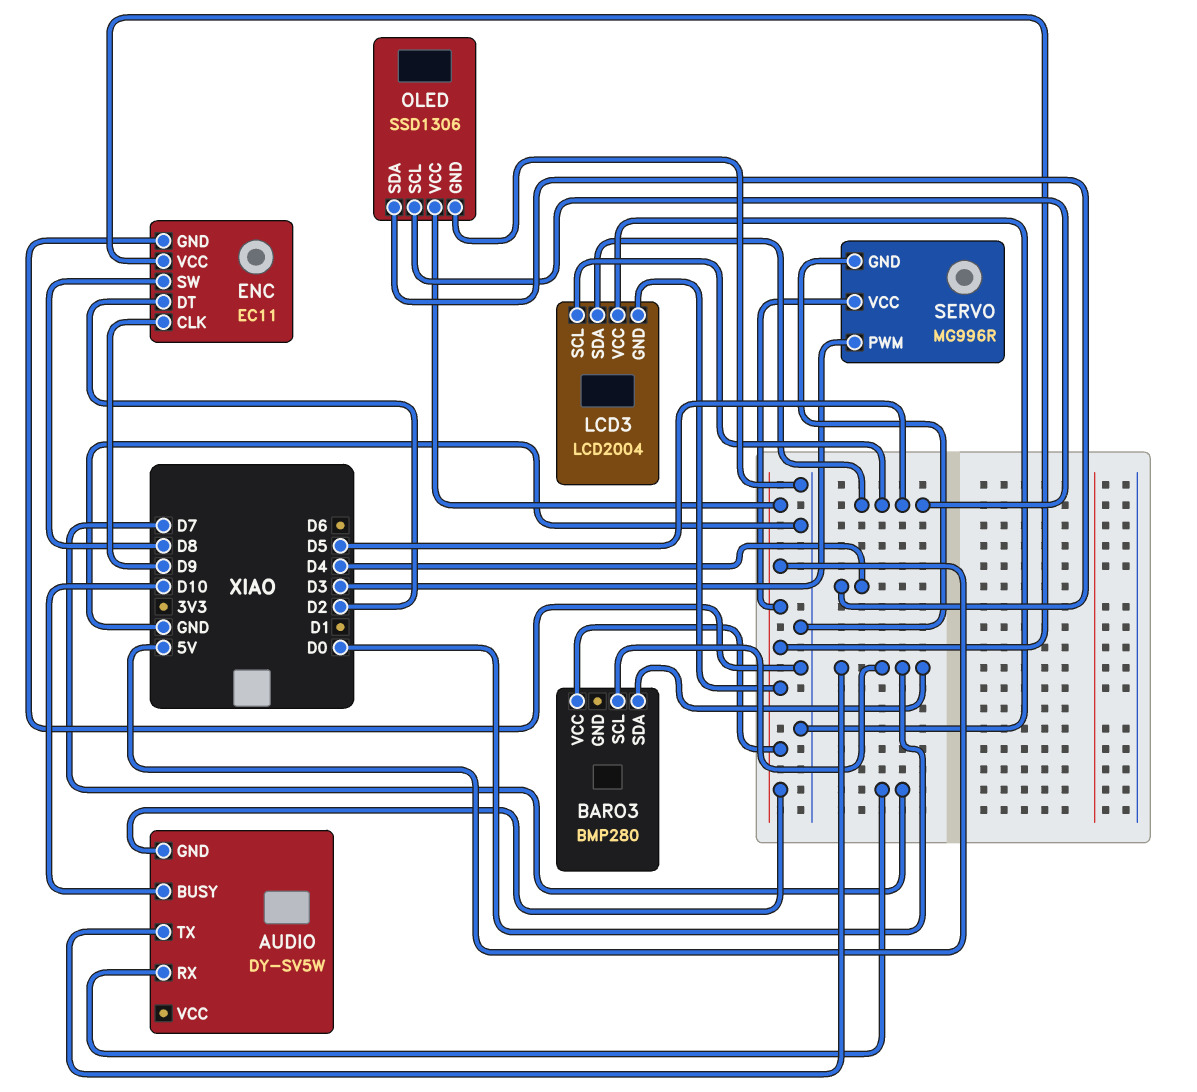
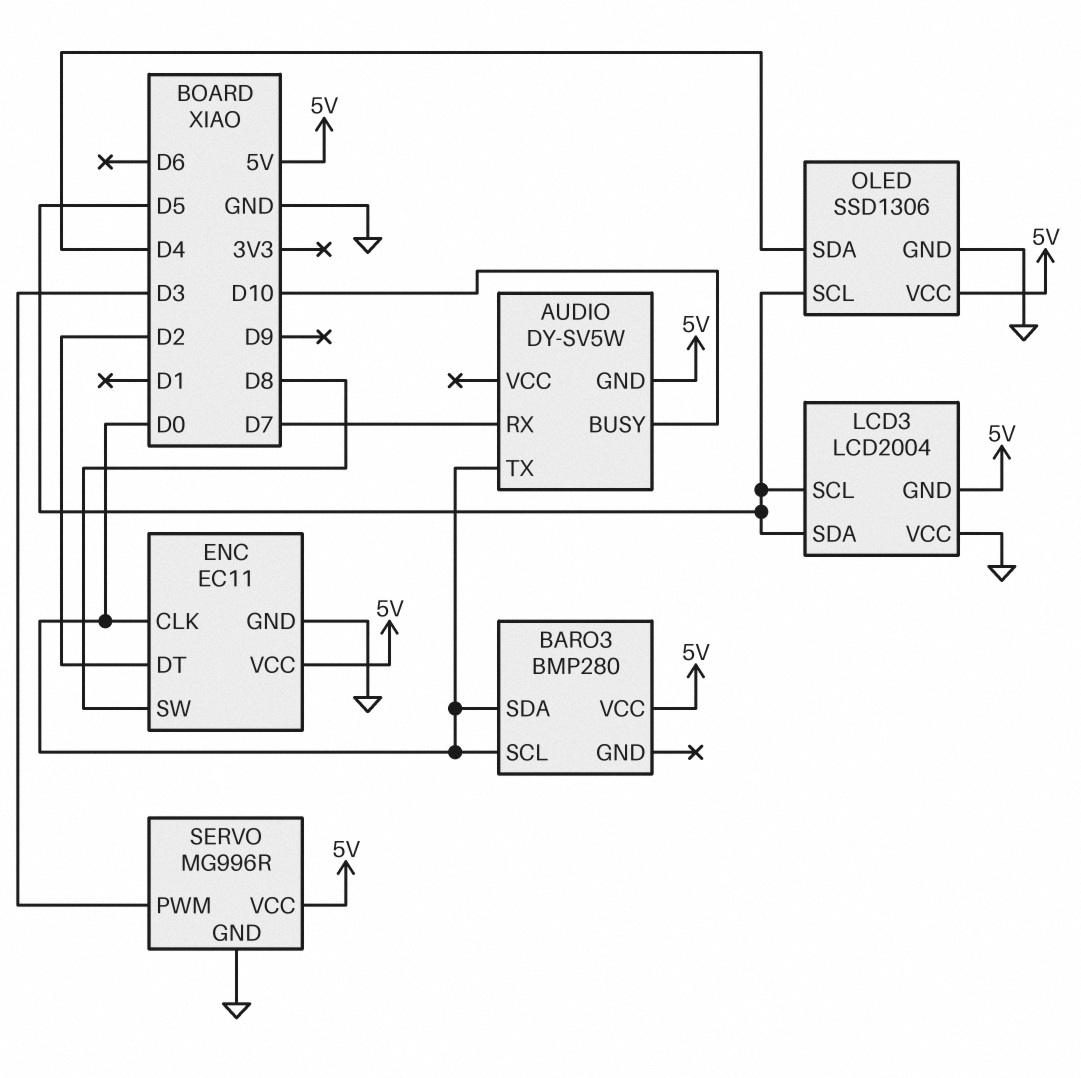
ENC pin CLK: D9 -> D0

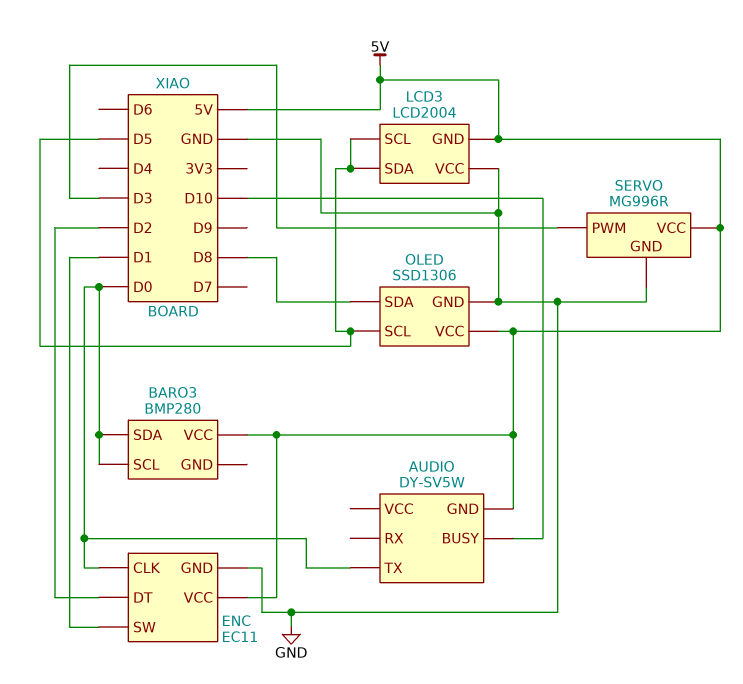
AUDIO pin RX: D7 -> none
ENC pin SW: D8 -> D1
OLED pin SDA: D4 -> D8

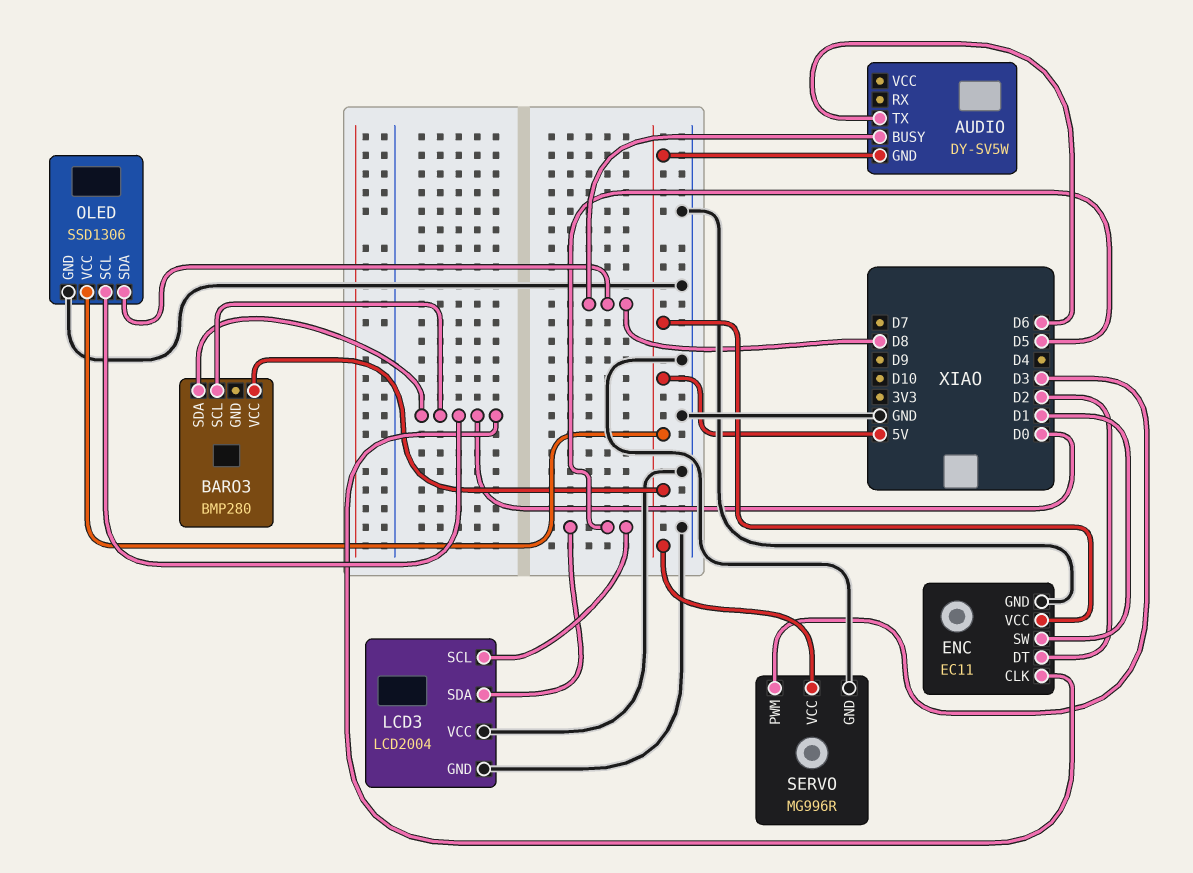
AUDIO pin BUSY: D10 -> D8
AUDIO pin TX: D0 -> D6
LCD3 pin GND: 5V -> GND
OLED pin SCL: D5 -> D0

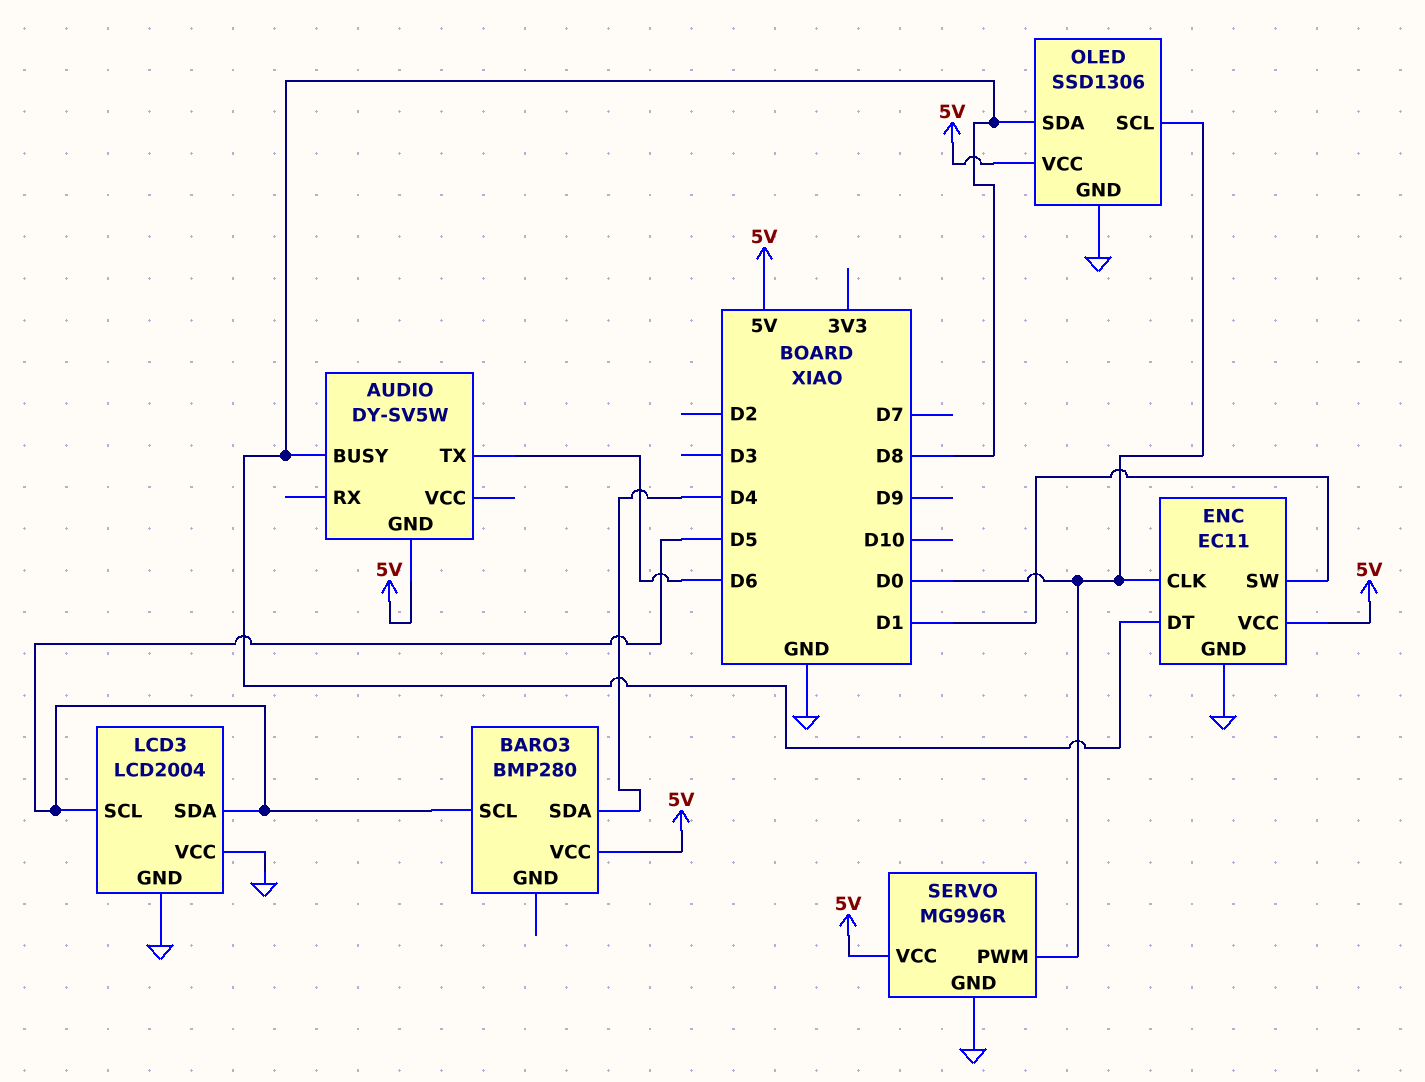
BARO3 pin SCL: D0 -> D5
BARO3 pin SDA: D0 -> D4
ENC pin DT: D2 -> D8
SERVO pin PWM: D3 -> D0

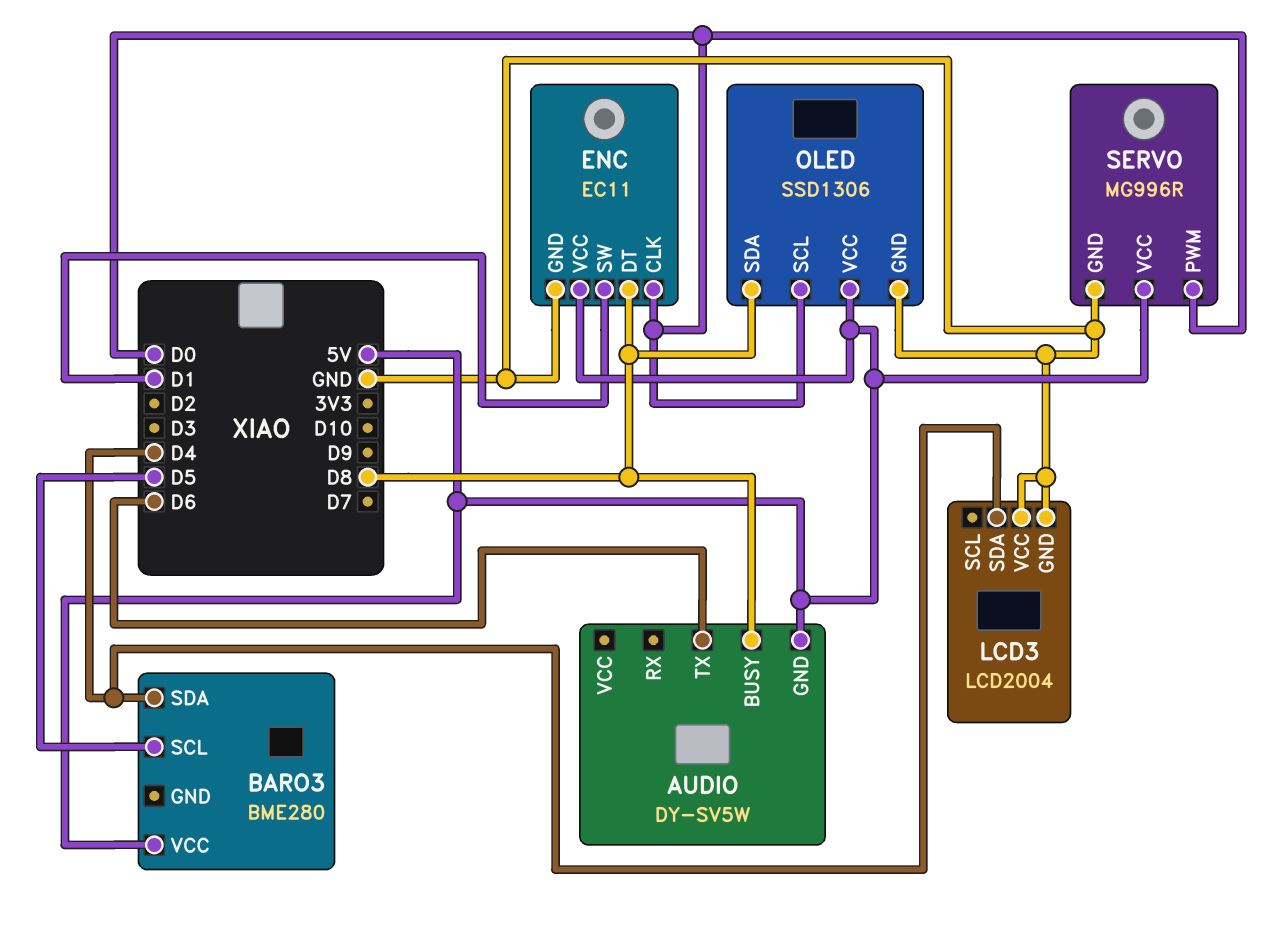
BARO3: BMP280 -> BME280
LCD3 pin SCL: D5 -> none
LCD3 pin SDA: D5 -> D4

